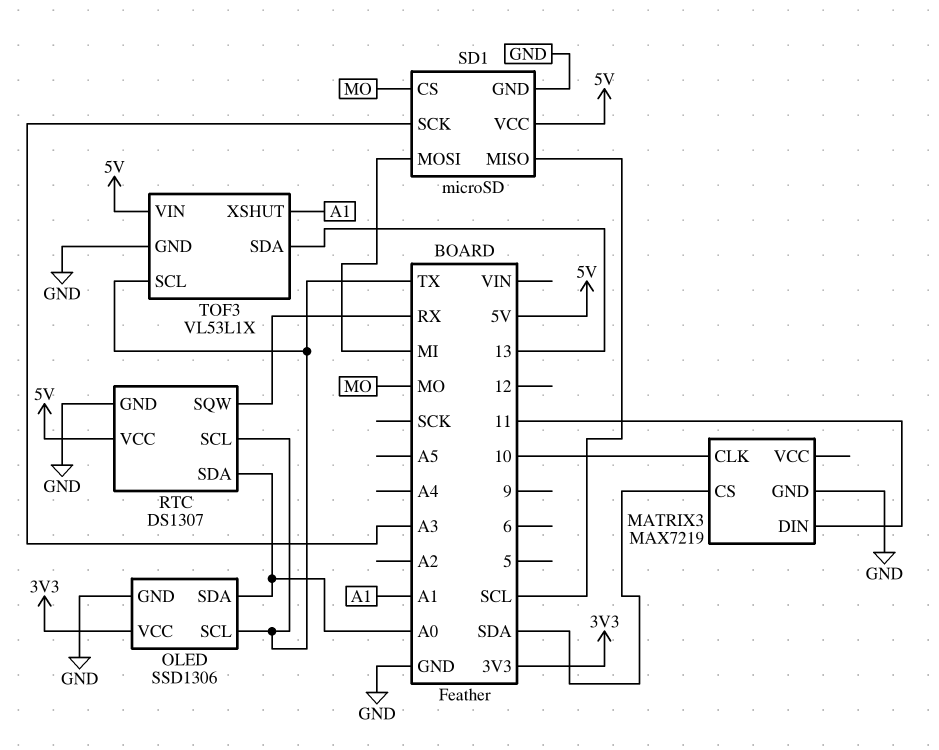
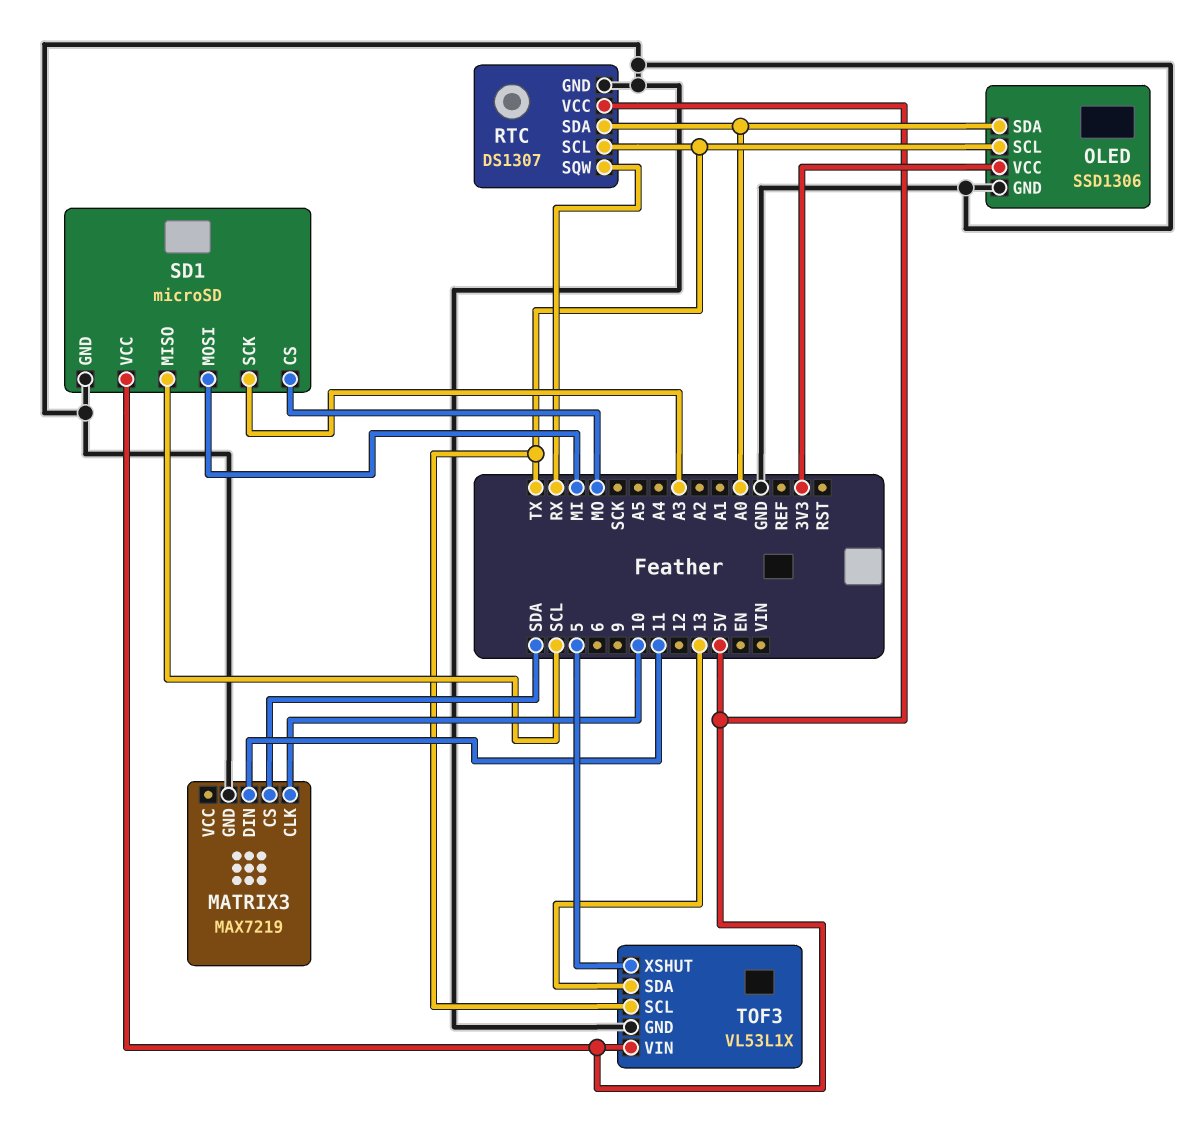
TOF3 pin XSHUT: A1 -> 5

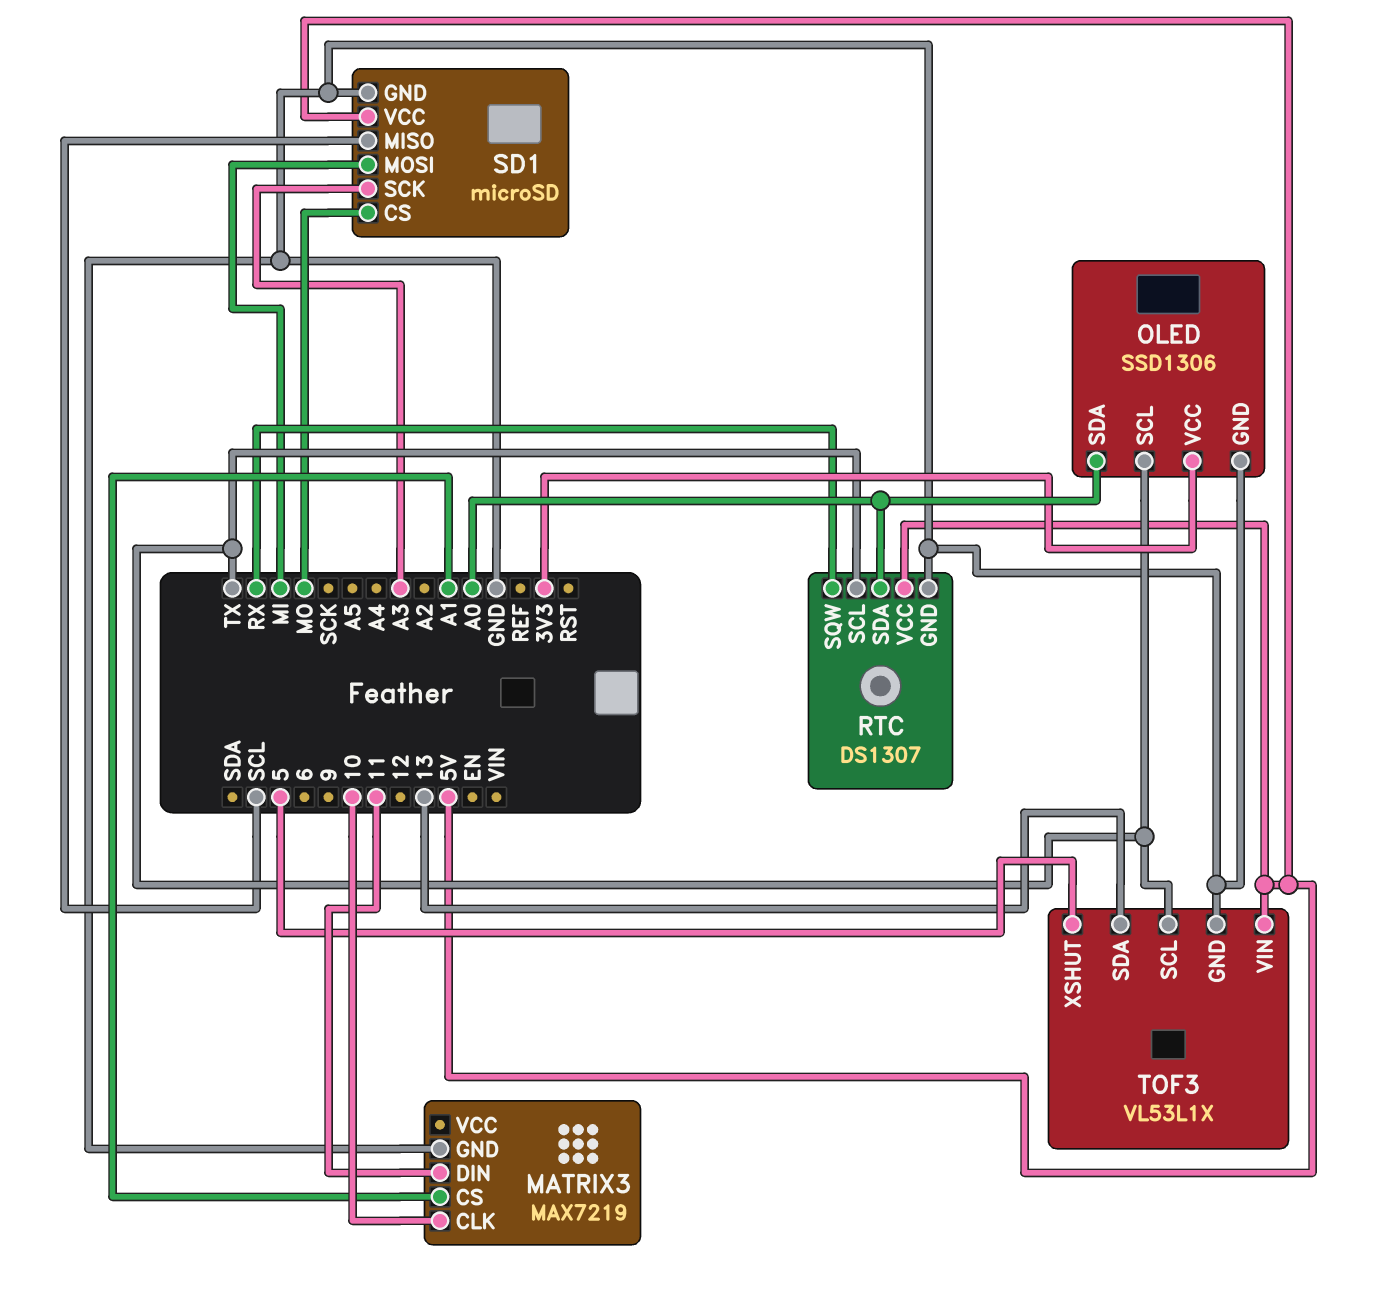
MATRIX3 pin CS: SDA -> A1

